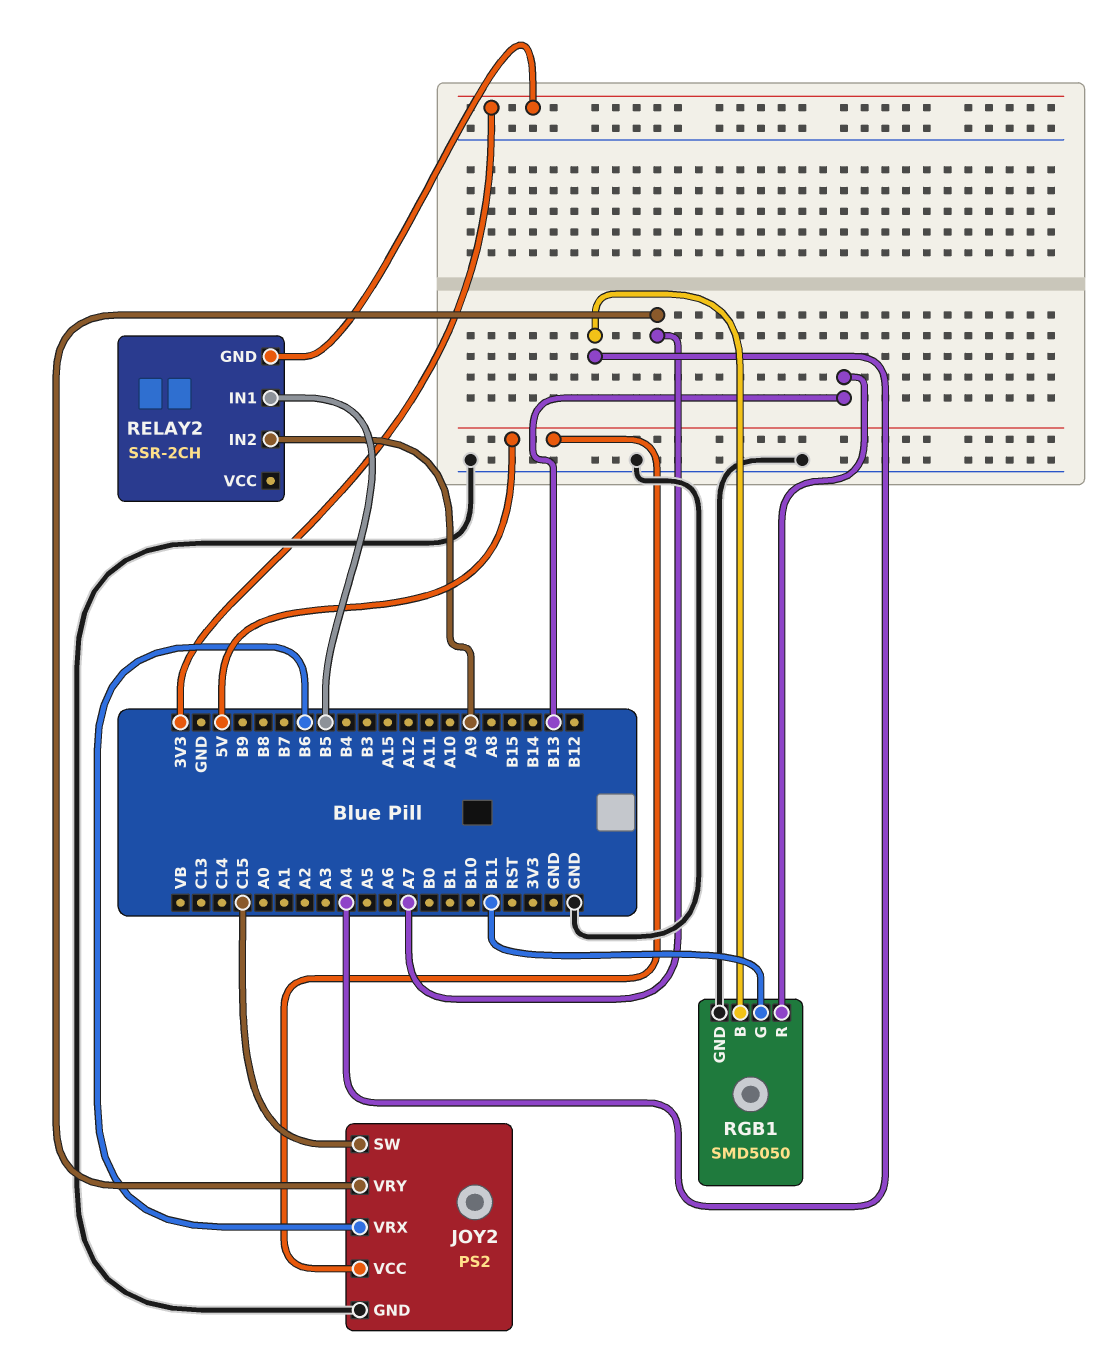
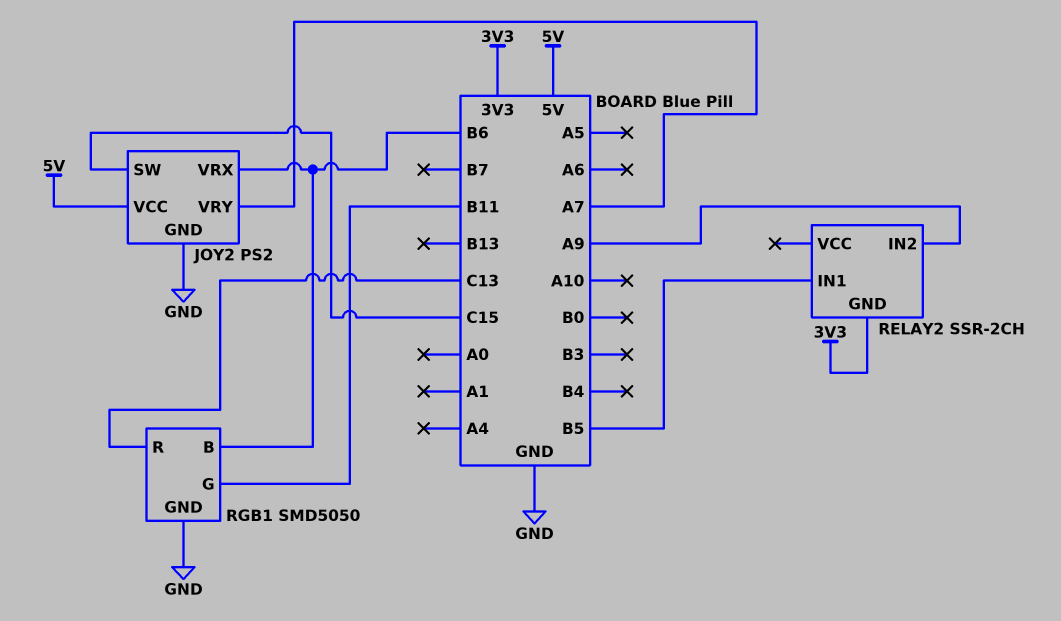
RGB1 pin B: A4 -> B6
RGB1 pin R: B13 -> C13

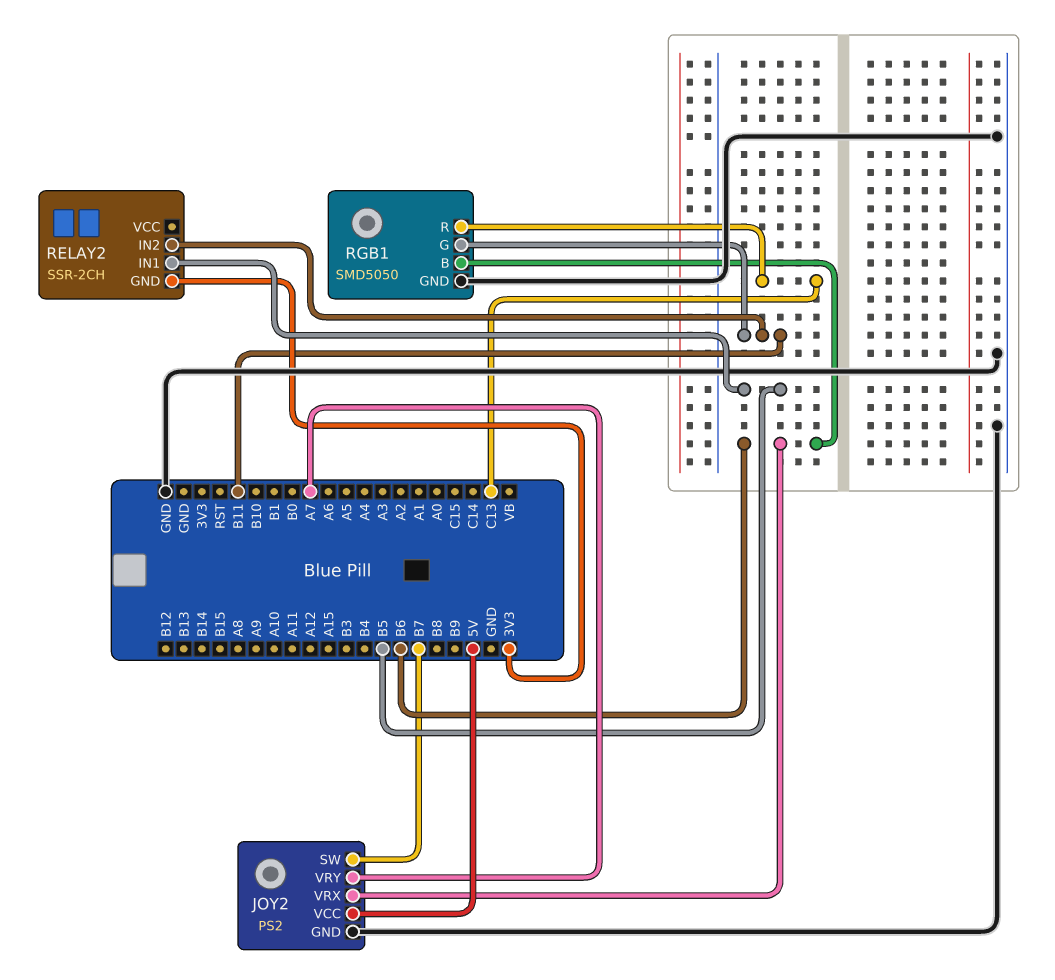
JOY2 pin SW: C15 -> B7
RELAY2 pin IN2: A9 -> B11

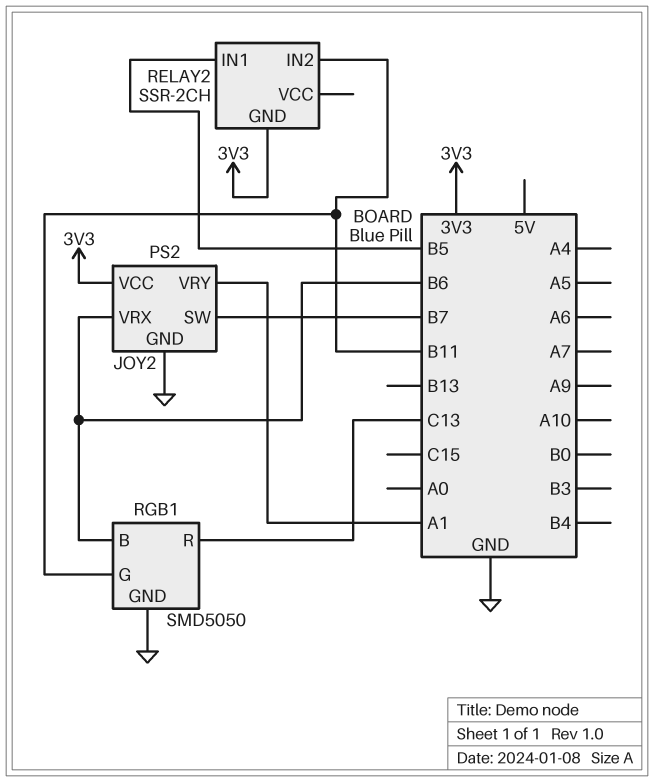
JOY2 pin VCC: 5V -> 3V3
JOY2 pin VRY: A7 -> A1

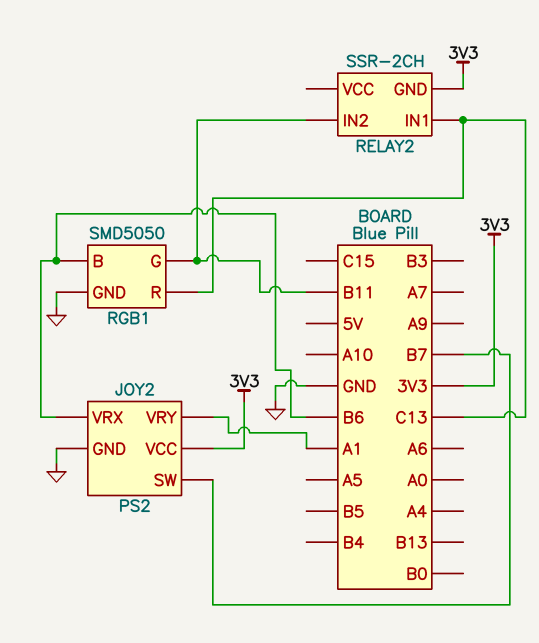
RELAY2 pin IN1: B5 -> C13

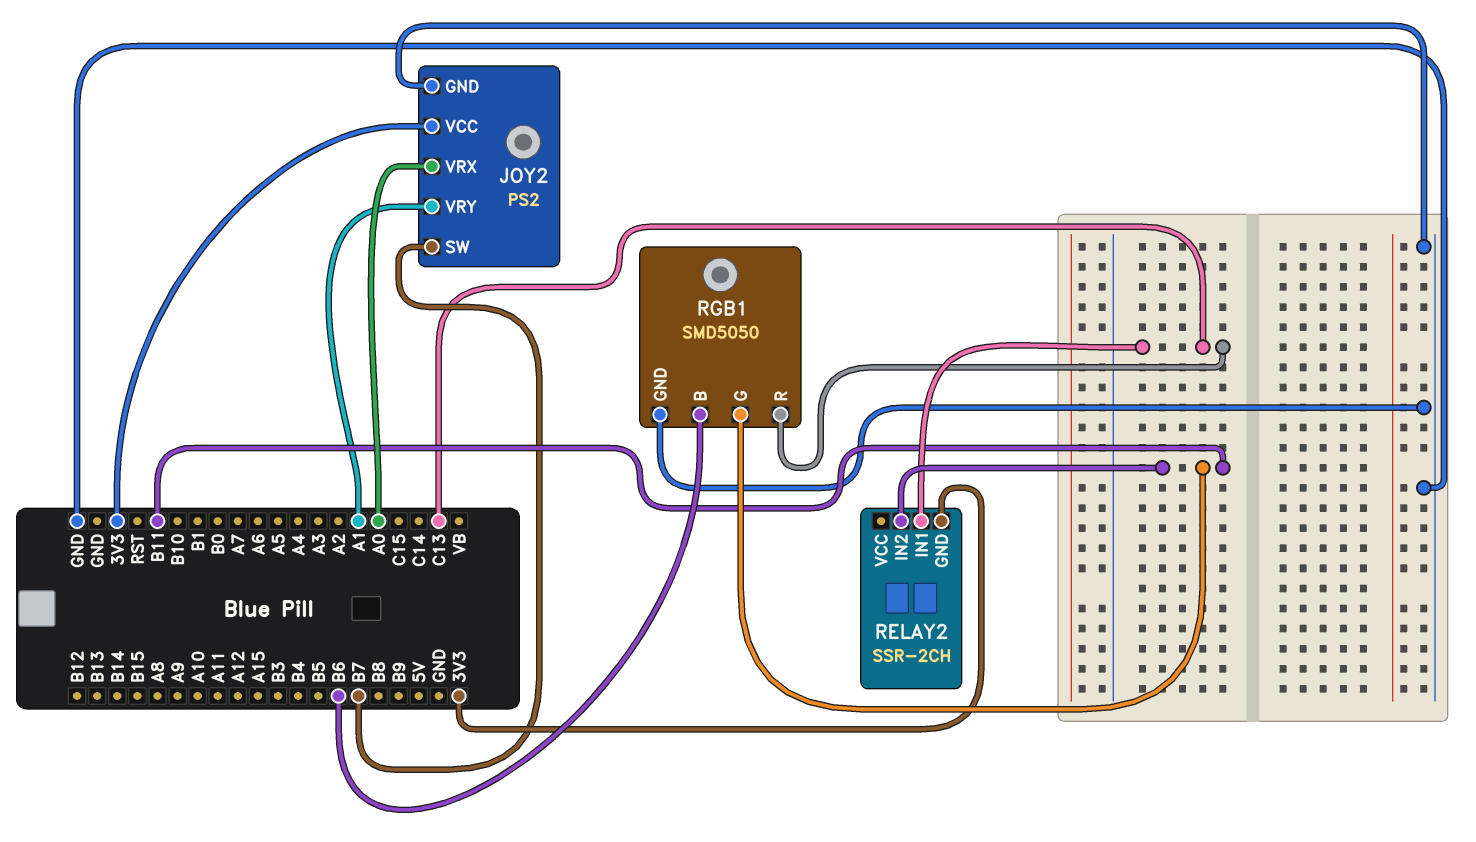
JOY2 pin VRX: B6 -> A0

